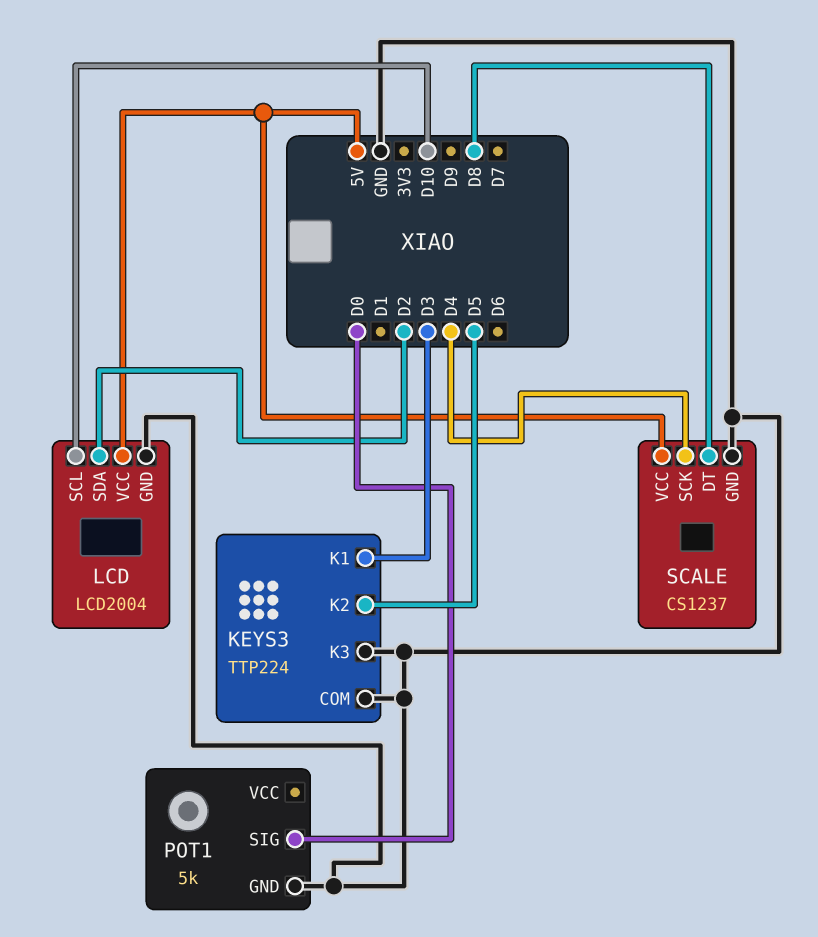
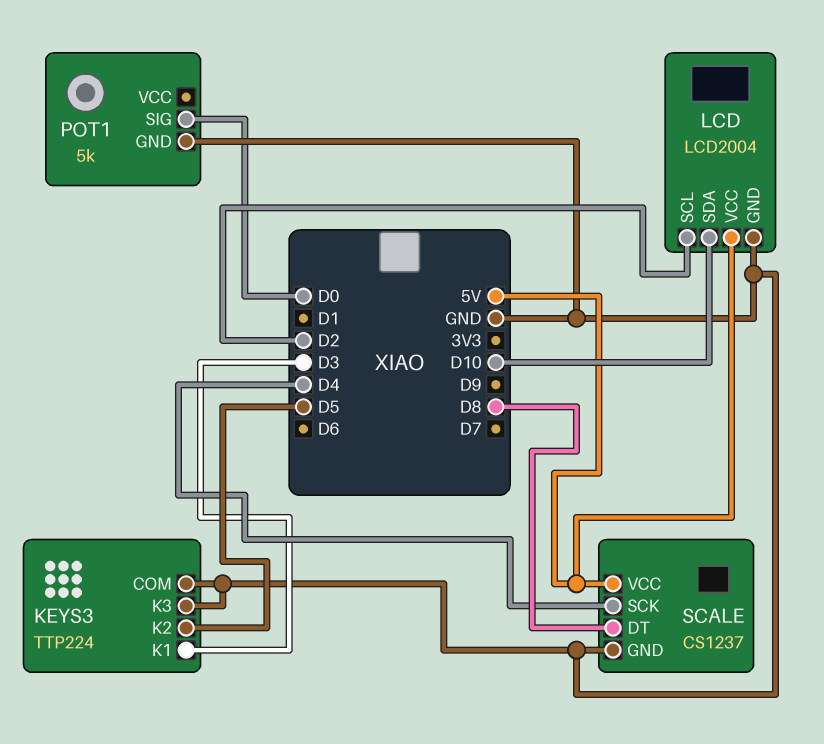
LCD pin SCL: D10 -> D2
LCD pin SDA: D2 -> D10

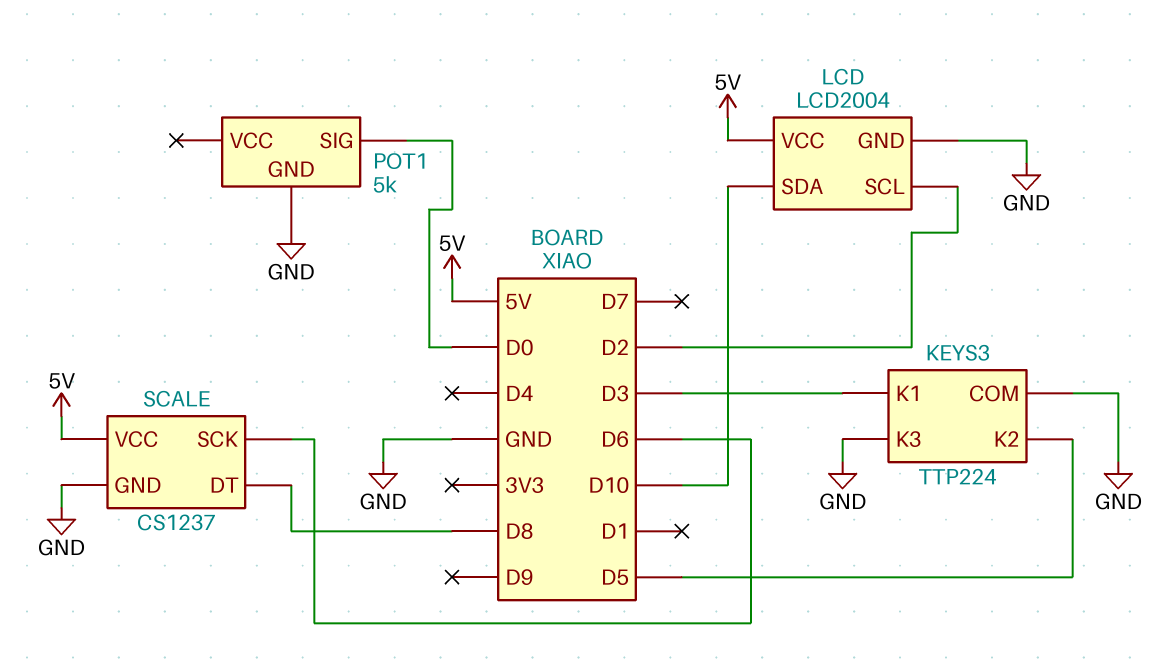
SCALE pin SCK: D4 -> D6

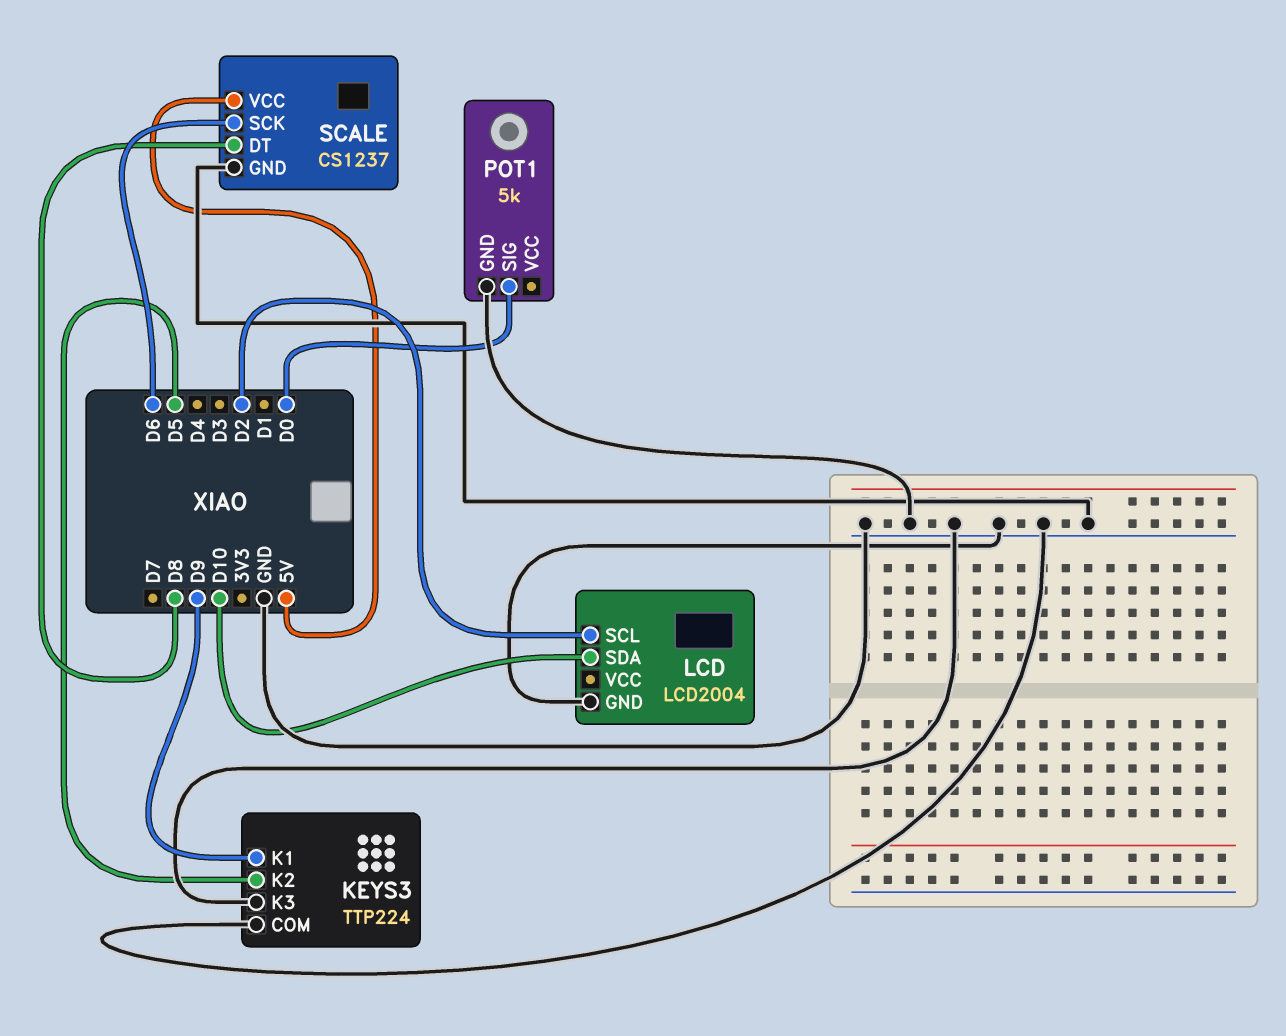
KEYS3 pin K1: D3 -> D9
LCD pin VCC: 5V -> none

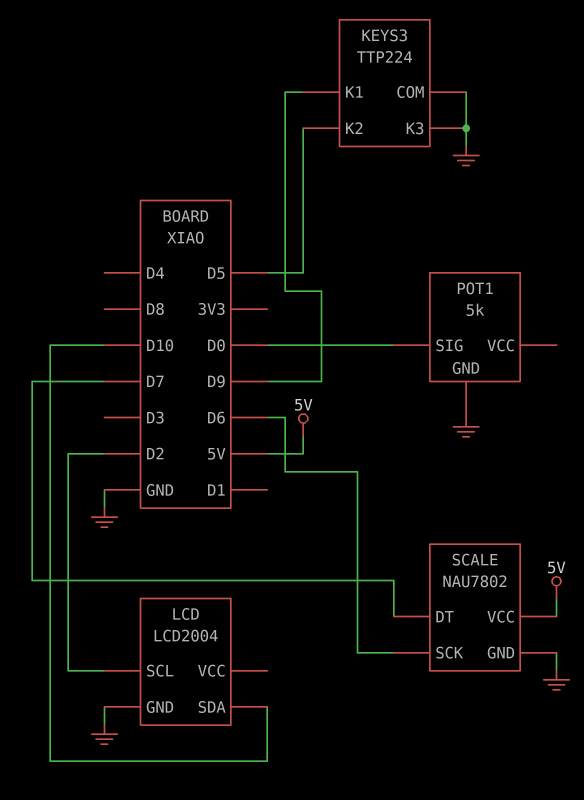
SCALE: CS1237 -> NAU7802
SCALE pin DT: D8 -> D7

